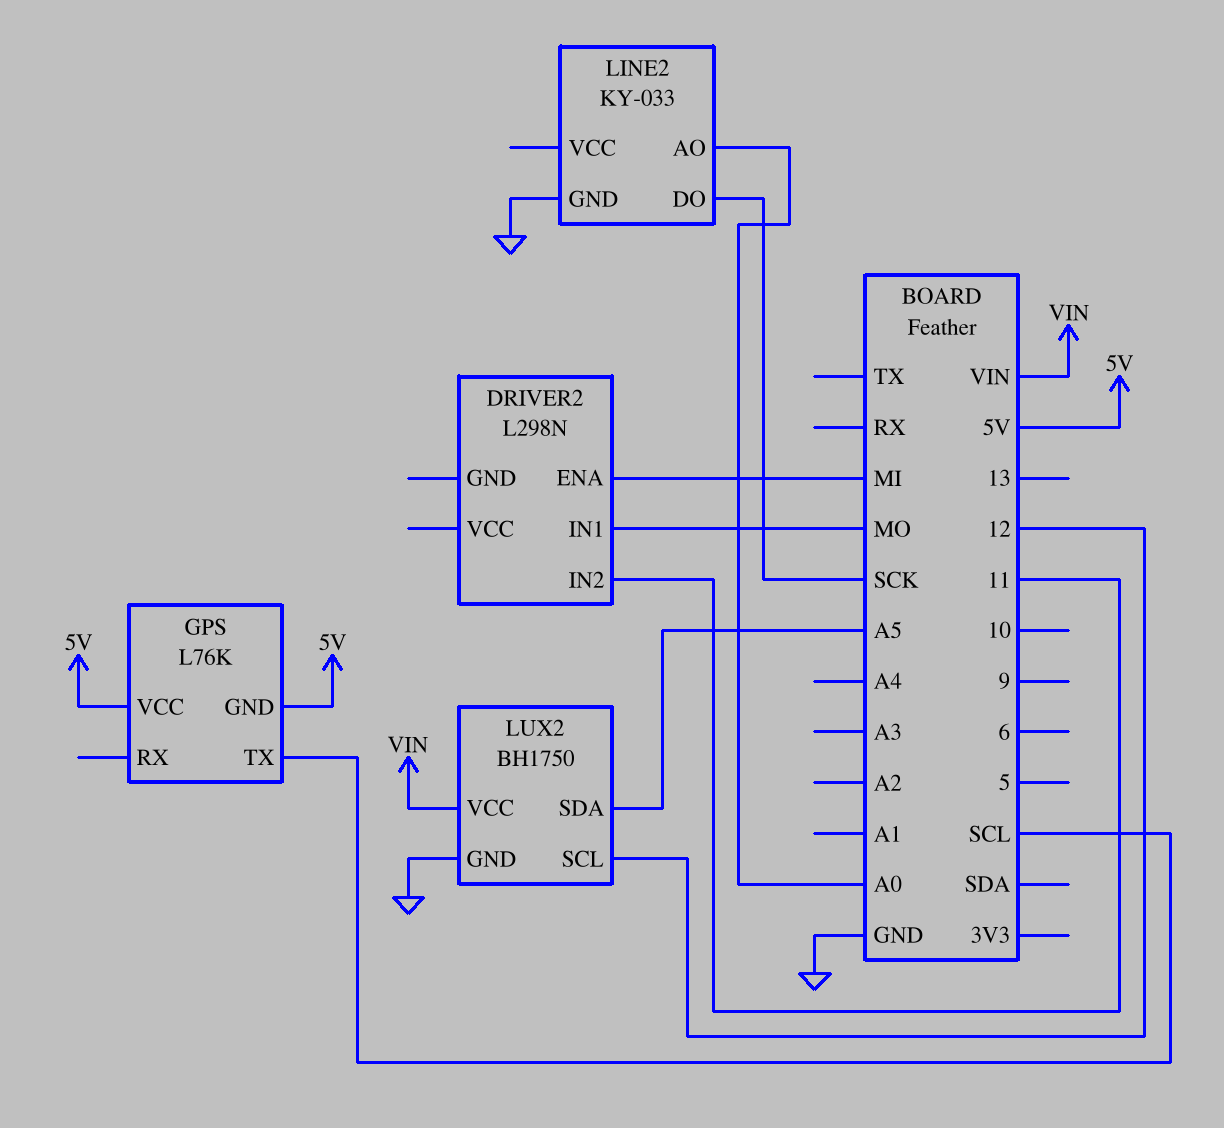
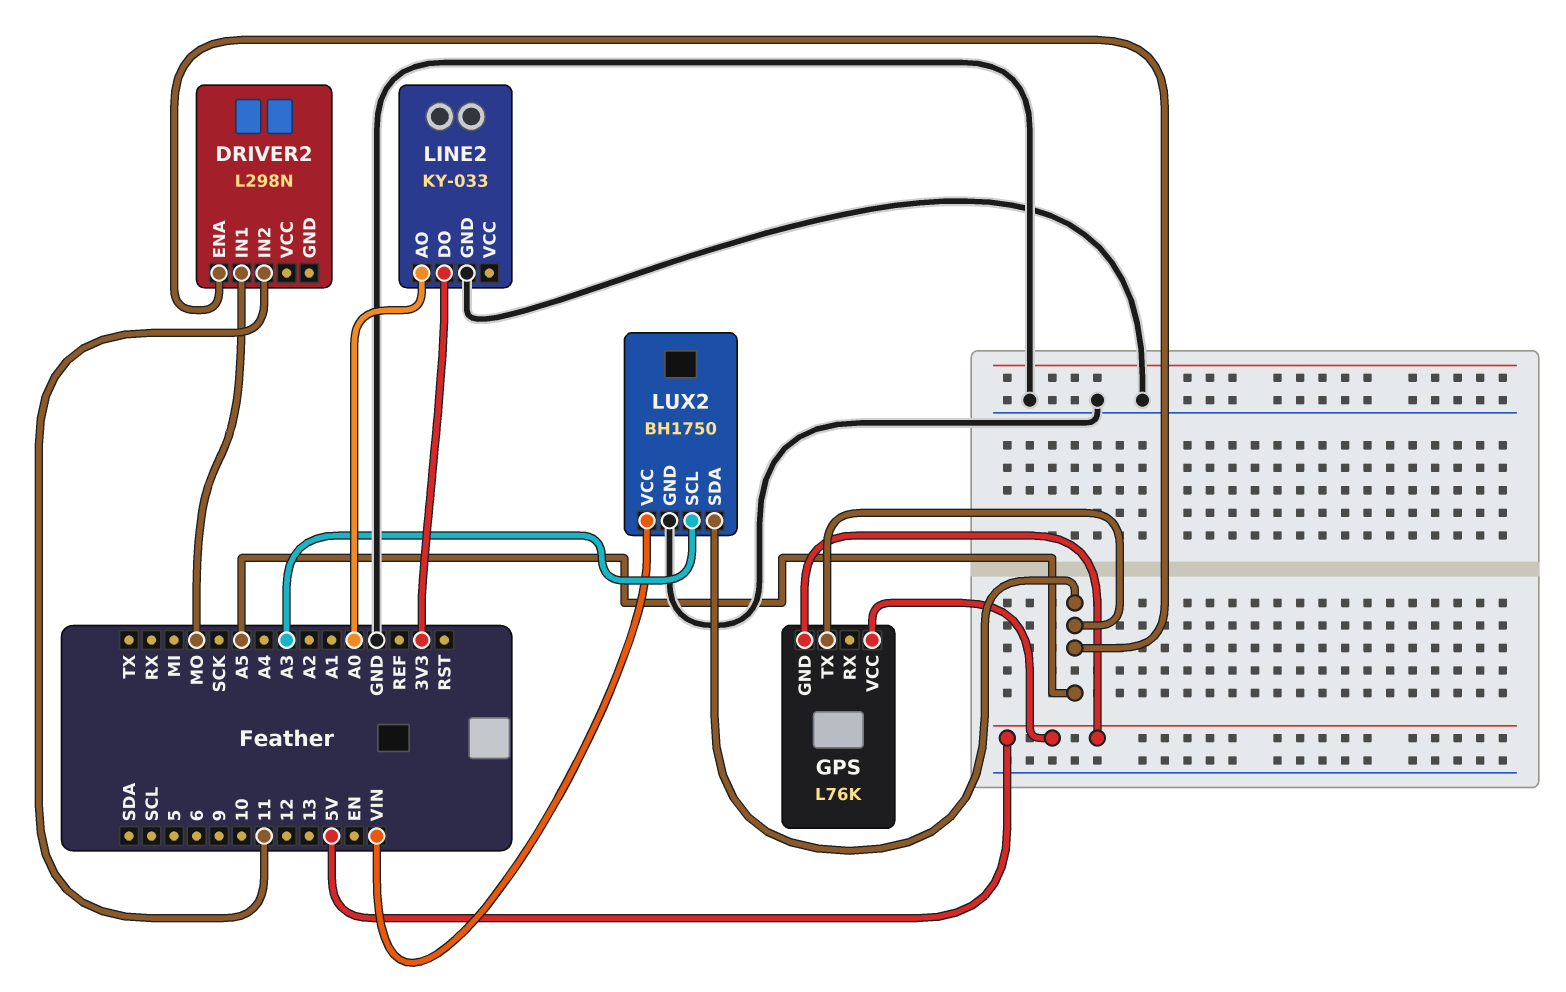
DRIVER2 pin ENA: MI -> A5
GPS pin TX: SCL -> A5
LINE2 pin DO: SCK -> 3V3
LUX2 pin SCL: 12 -> A3

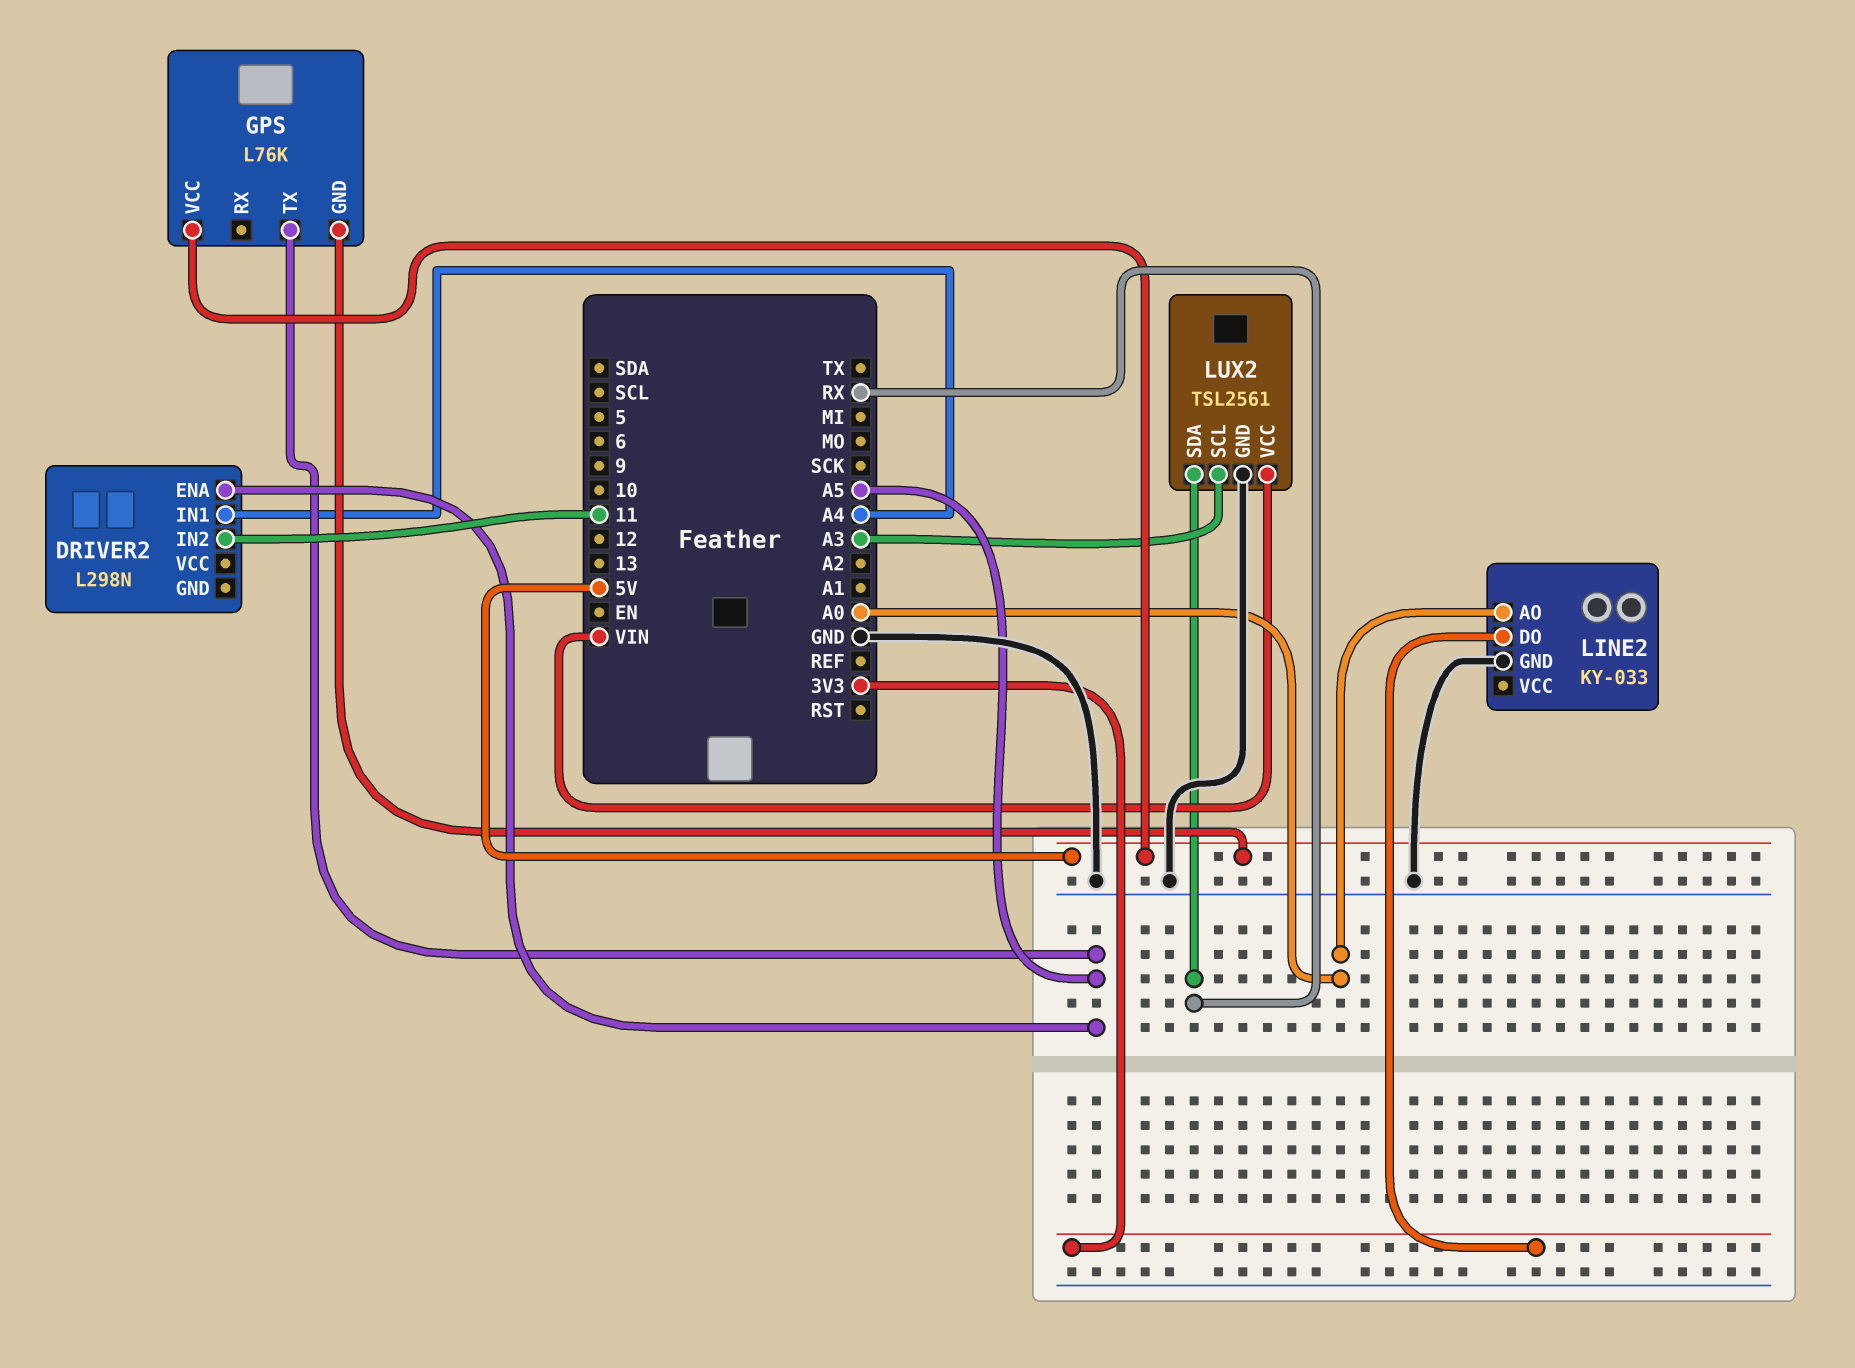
DRIVER2 pin IN1: MO -> A4
LUX2: BH1750 -> TSL2561
LUX2 pin SDA: A5 -> RX

